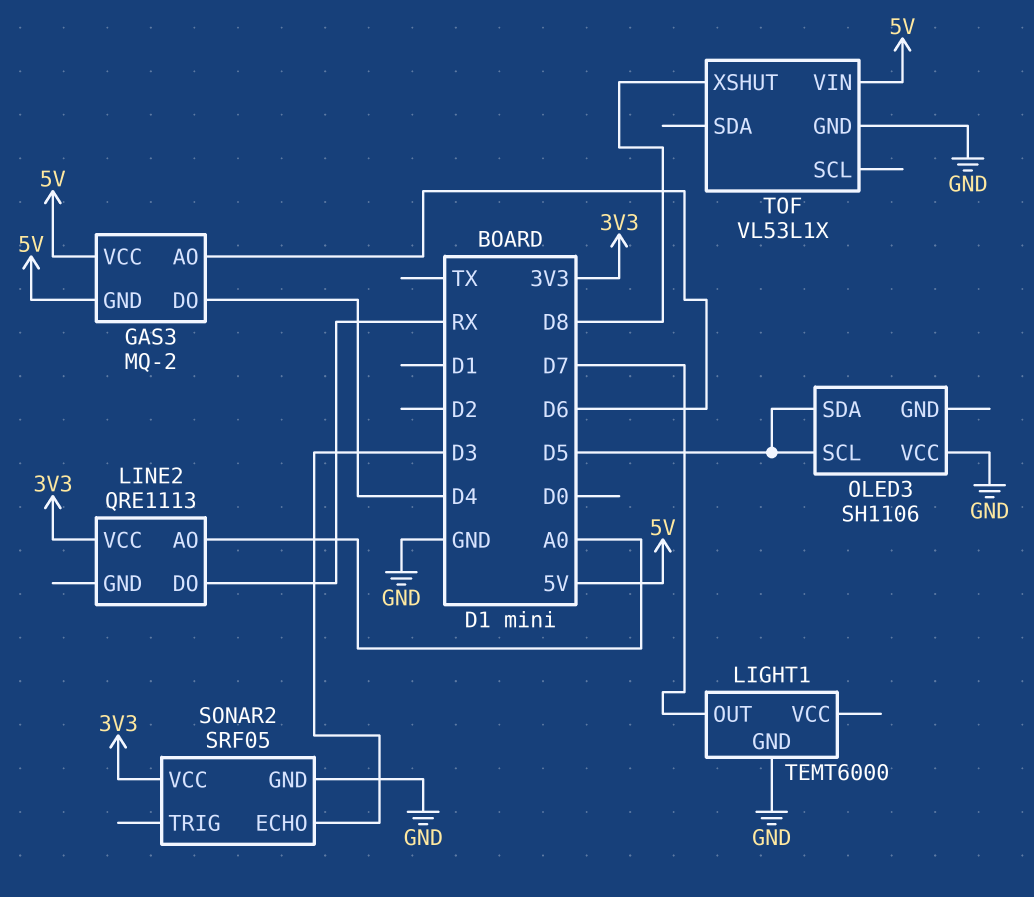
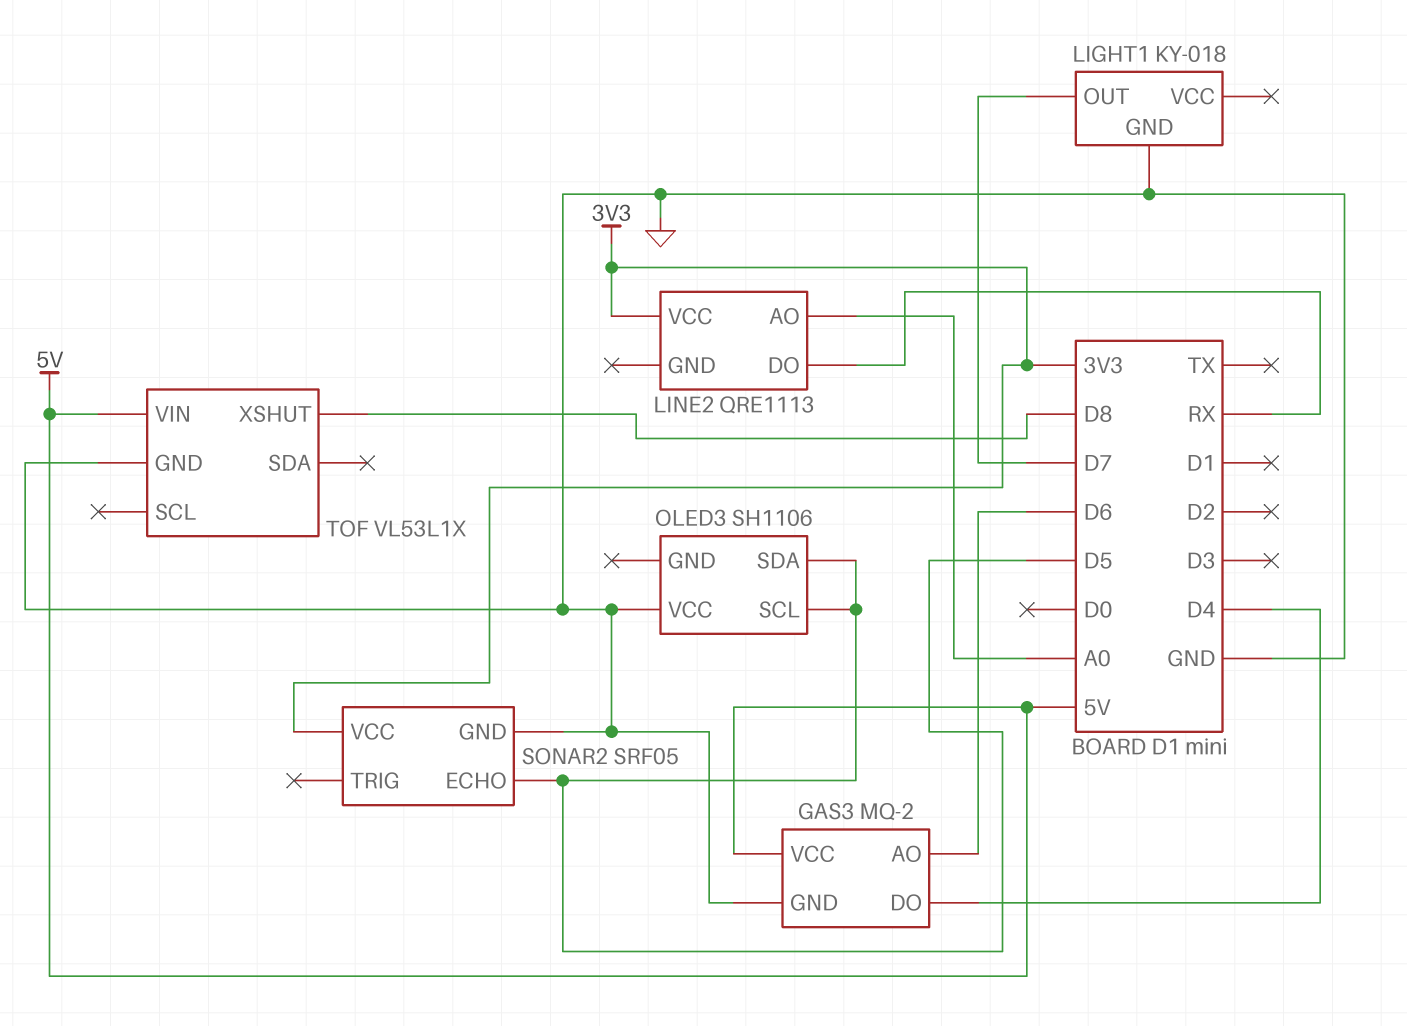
GAS3 pin GND: 5V -> GND
LIGHT1: TEMT6000 -> KY-018
SONAR2 pin ECHO: D3 -> D5

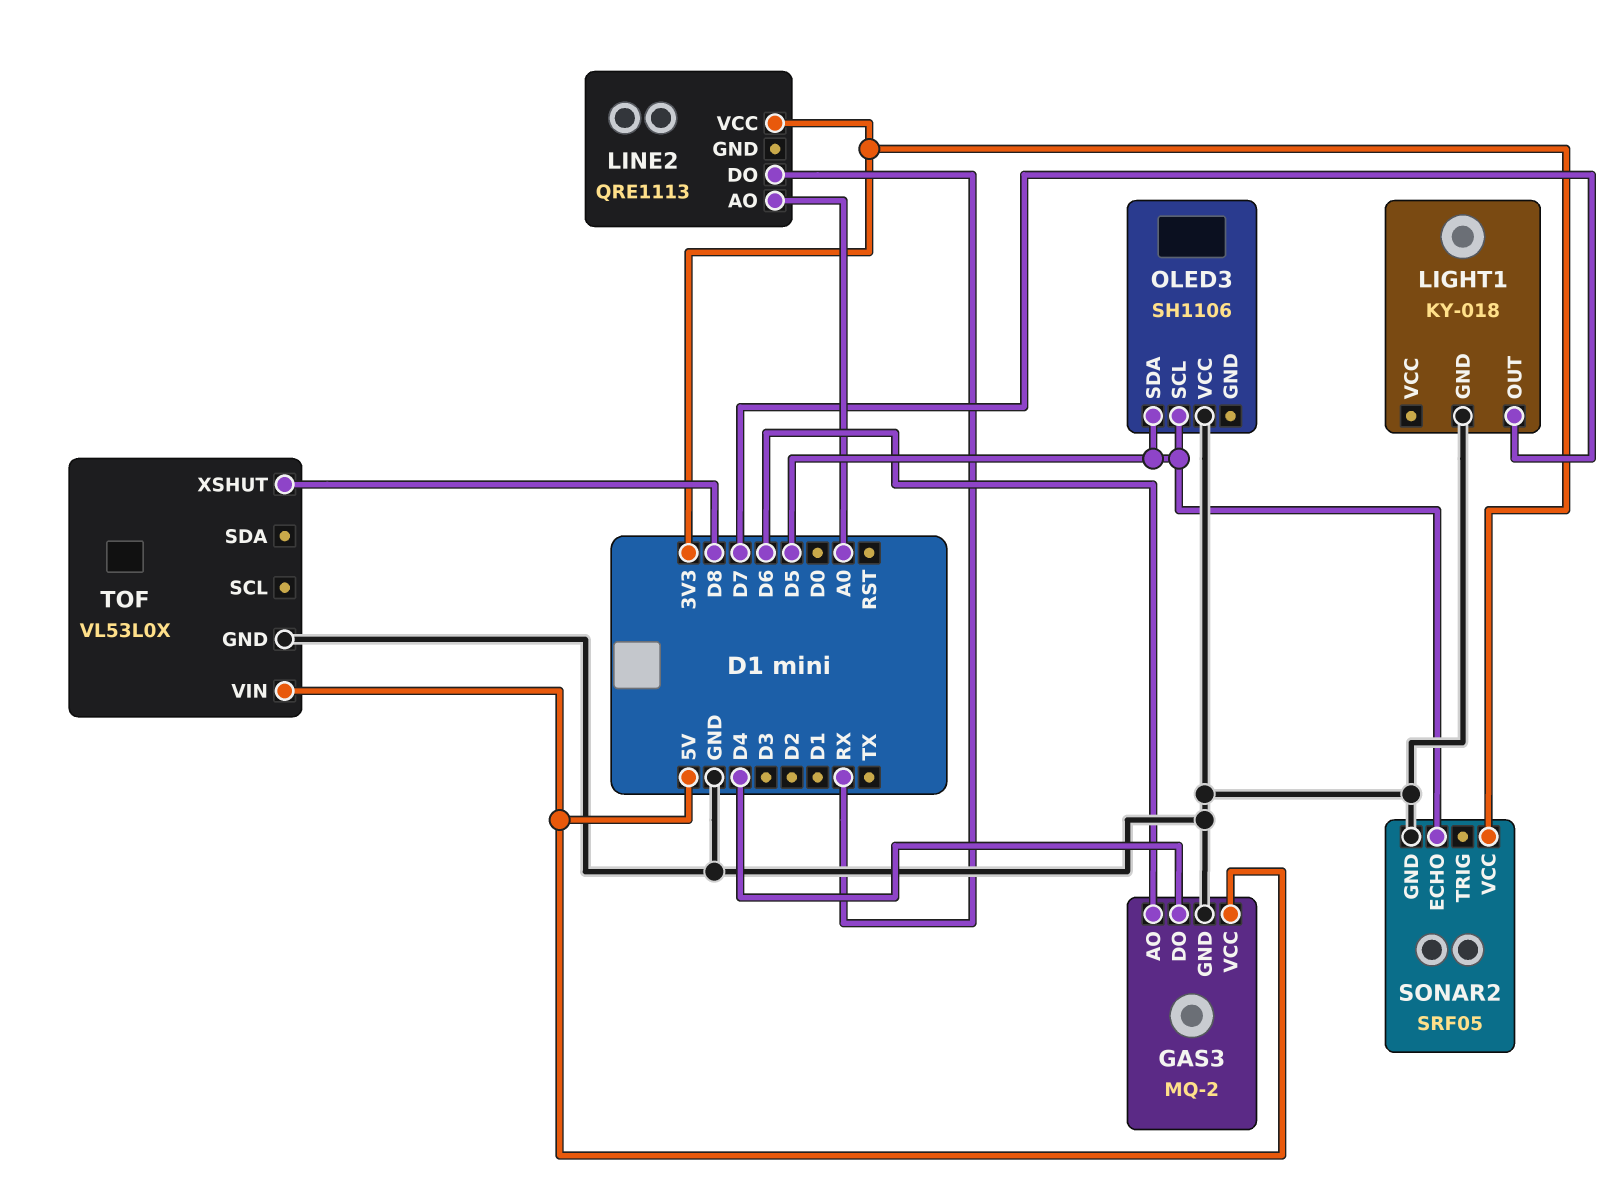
TOF: VL53L1X -> VL53L0X

